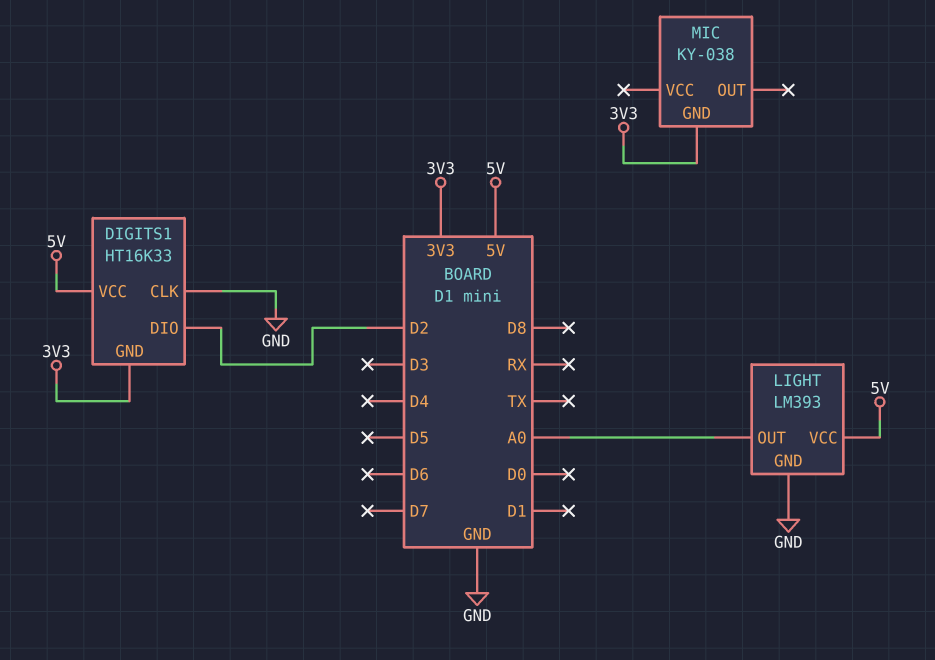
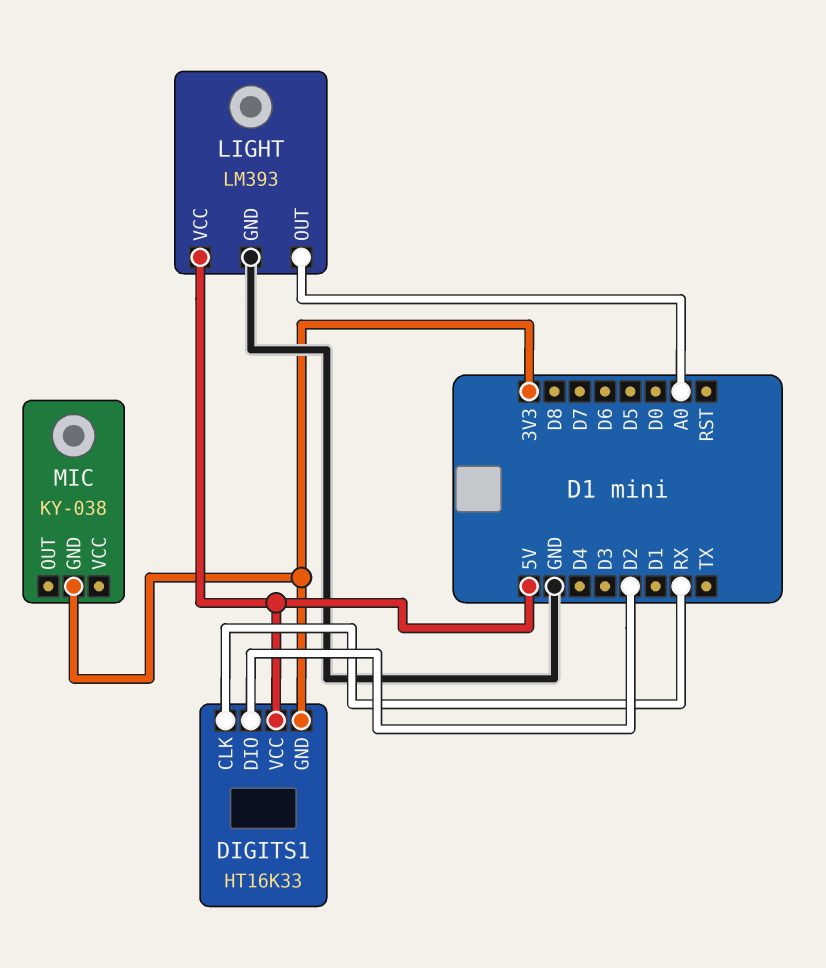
DIGITS1 pin CLK: GND -> RX

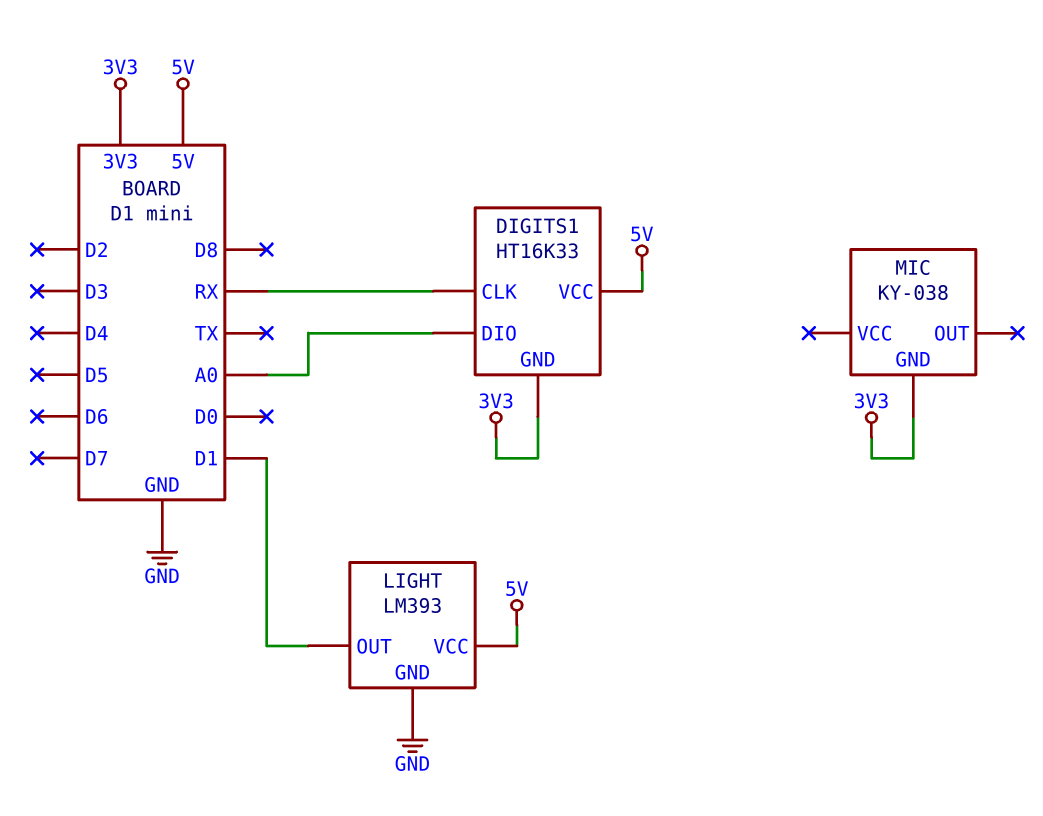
DIGITS1 pin DIO: D2 -> A0
LIGHT pin OUT: A0 -> D1

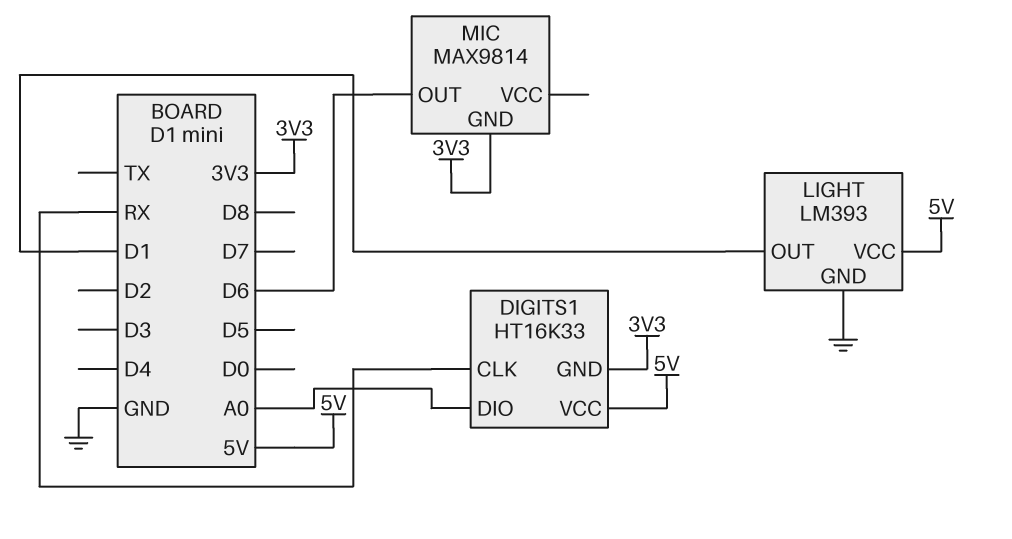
MIC: KY-038 -> MAX9814
MIC pin OUT: none -> D6

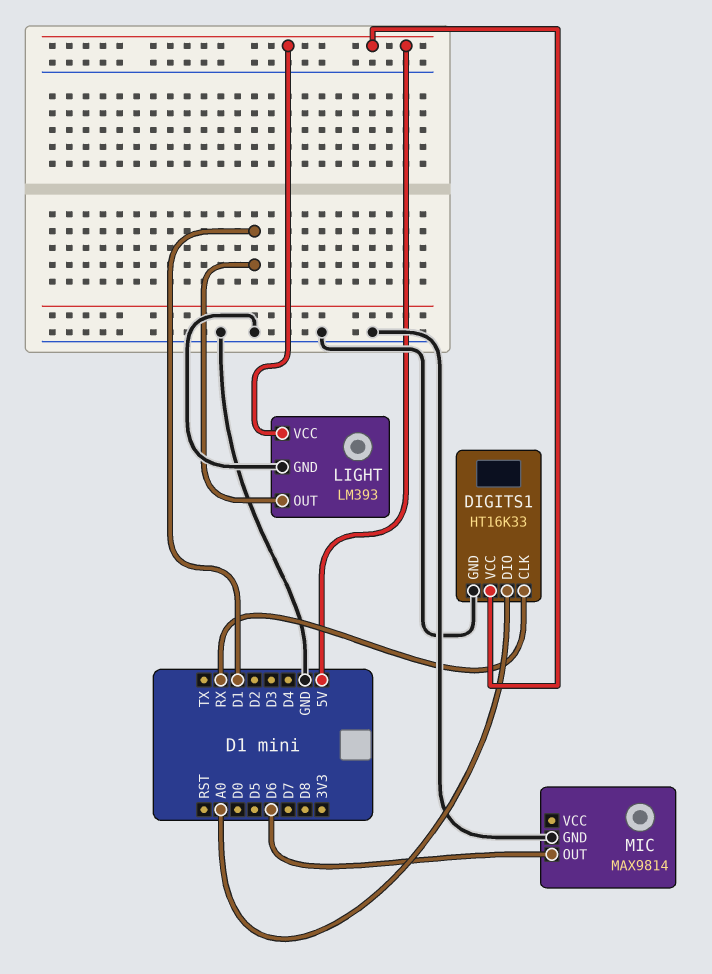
DIGITS1 pin GND: 3V3 -> GND
MIC pin GND: 3V3 -> GND

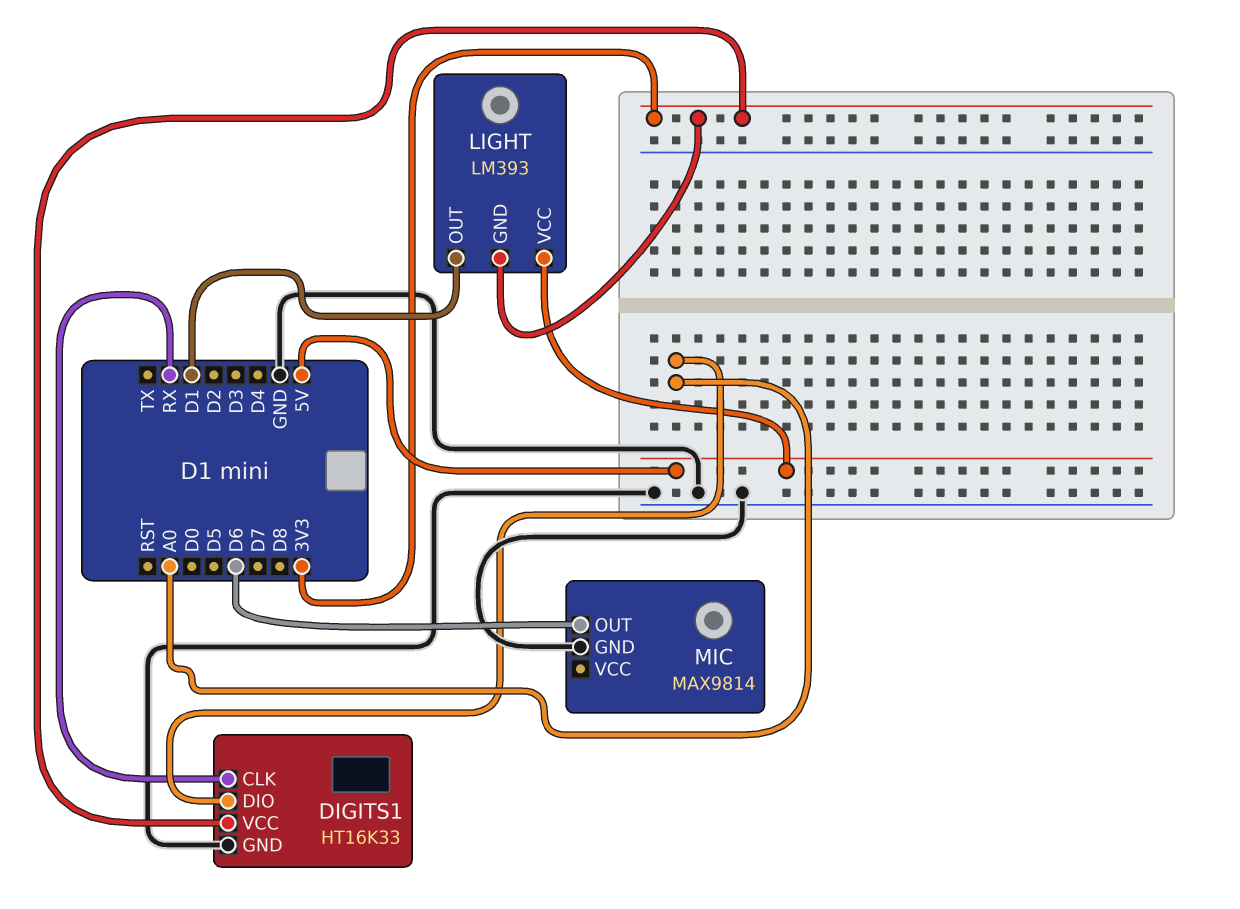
DIGITS1 pin VCC: 5V -> 3V3
LIGHT pin GND: GND -> 3V3

